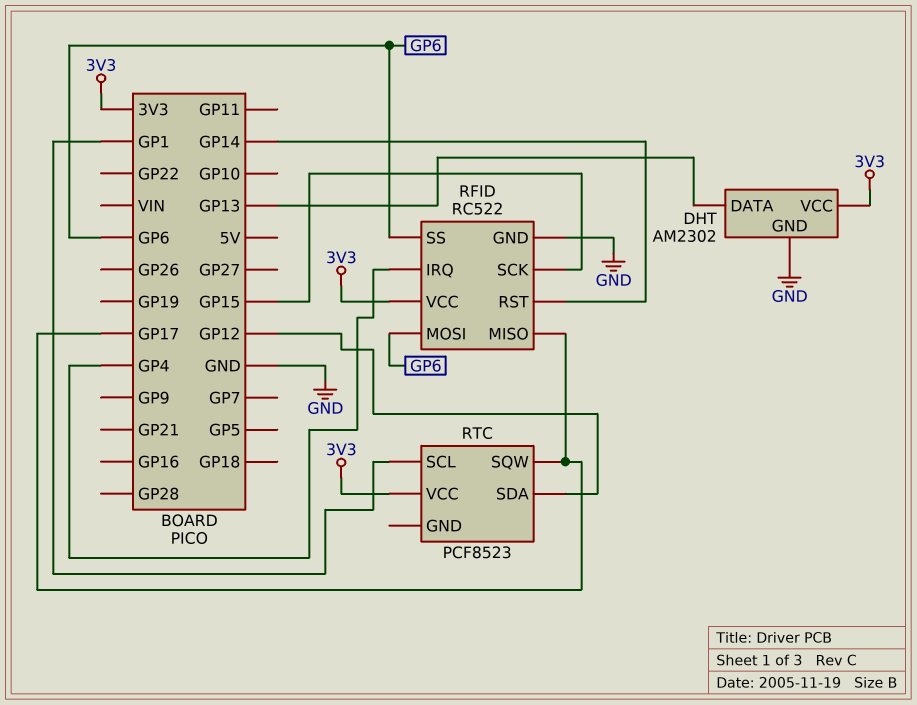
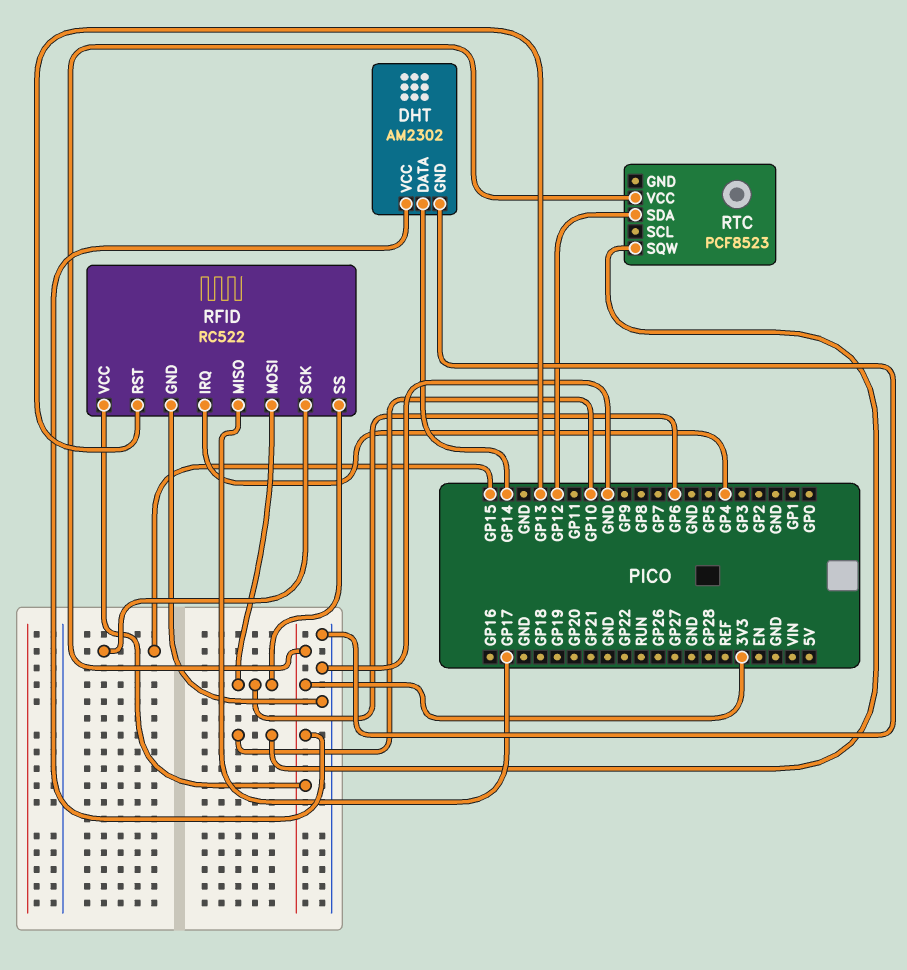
DHT pin DATA: GP13 -> GP14
RFID pin RST: GP14 -> GP13
RTC pin SCL: GP1 -> none
RTC pin SQW: GP17 -> GP10

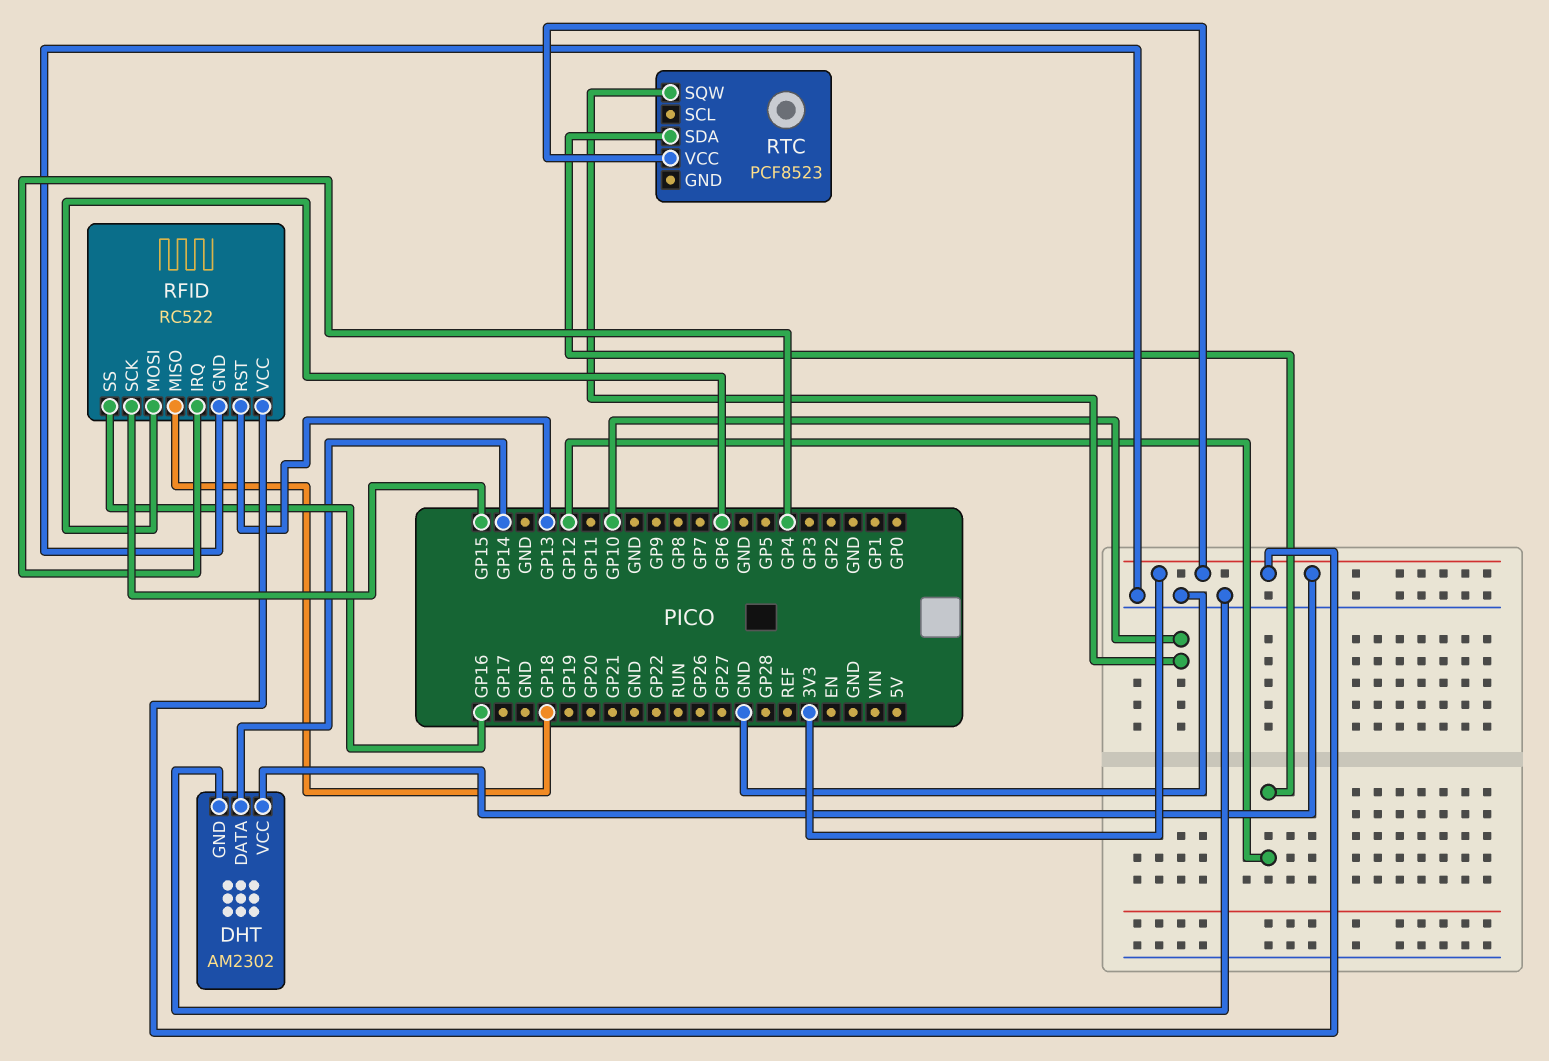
RFID pin MISO: GP17 -> GP18
RFID pin SS: GP6 -> GP16

